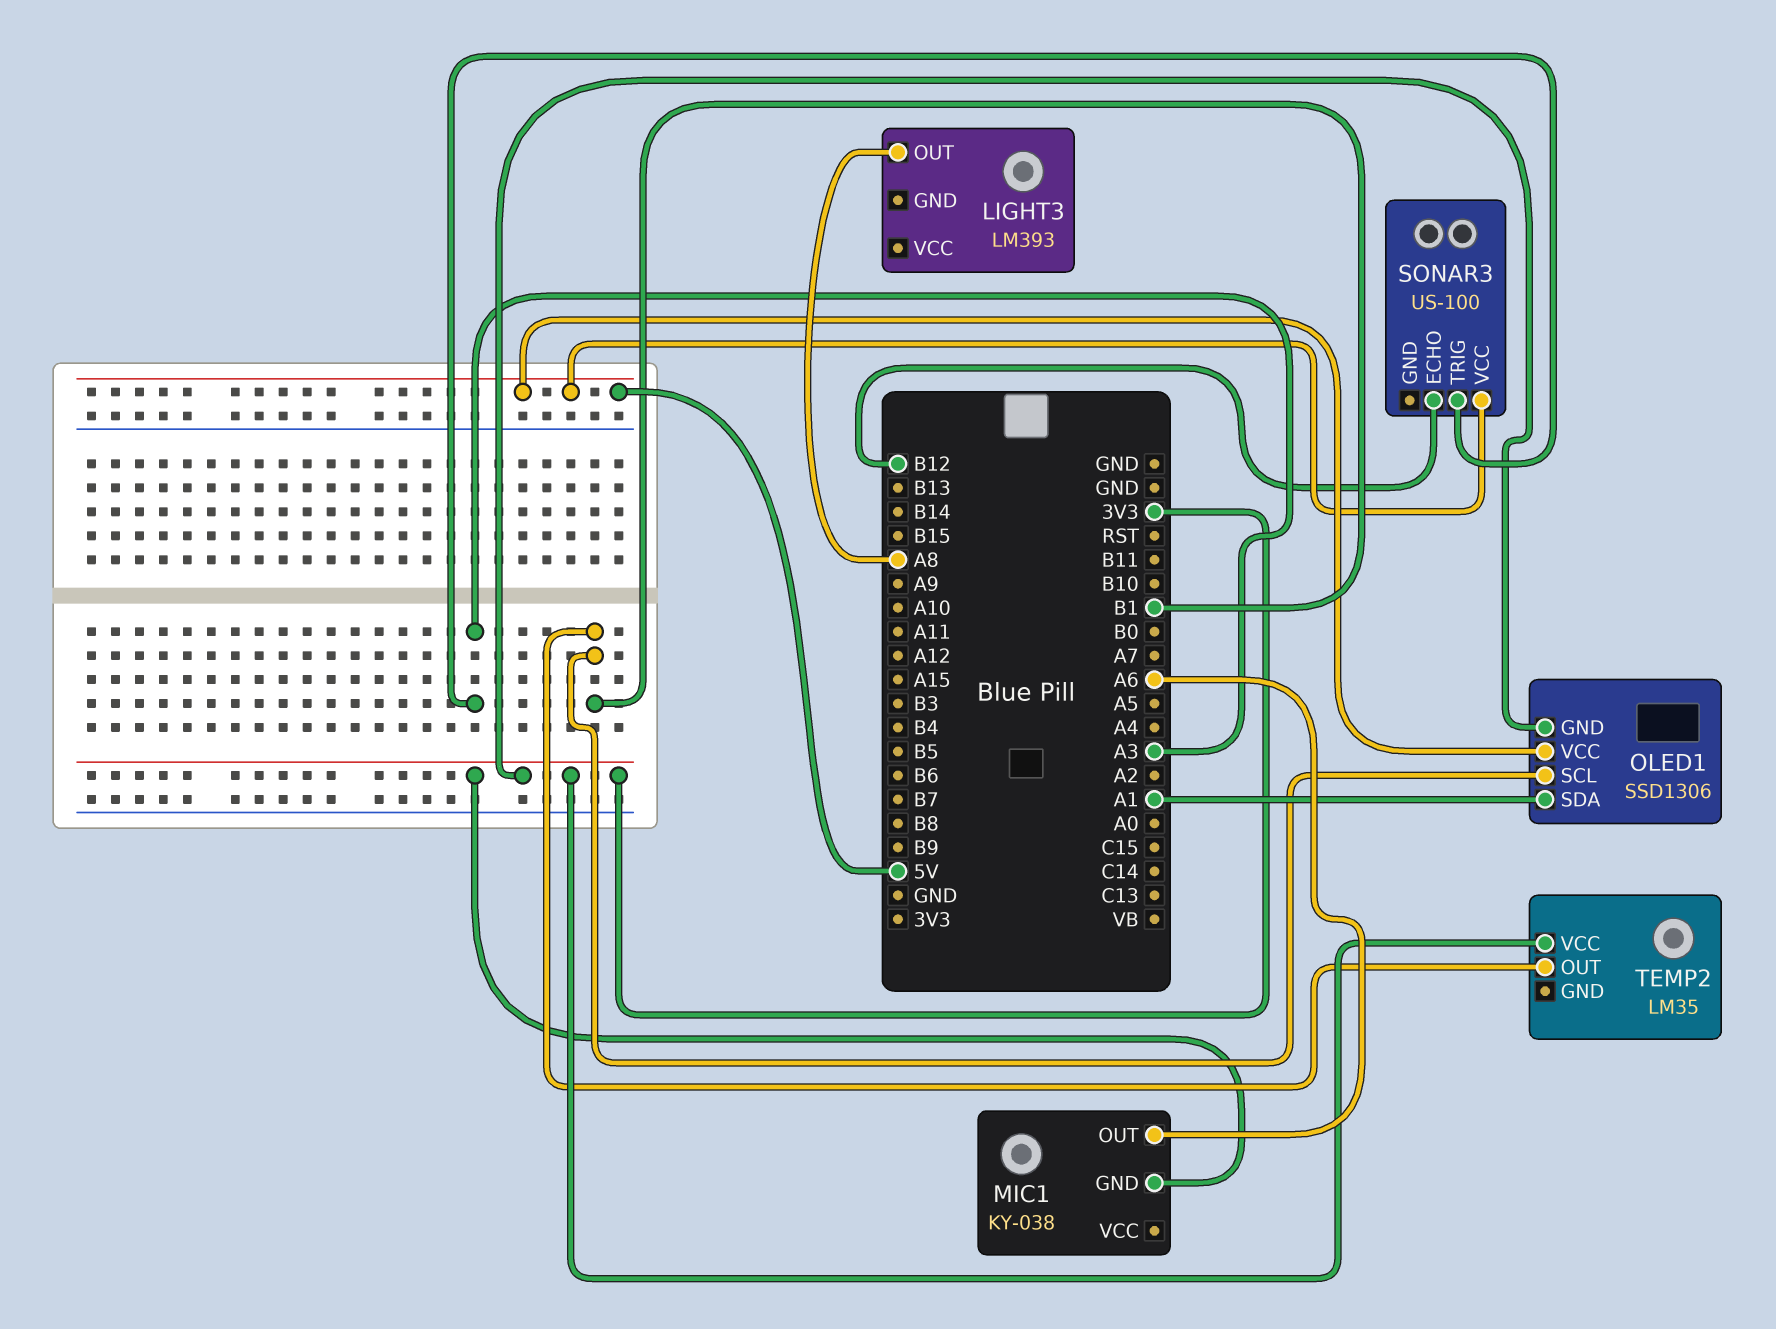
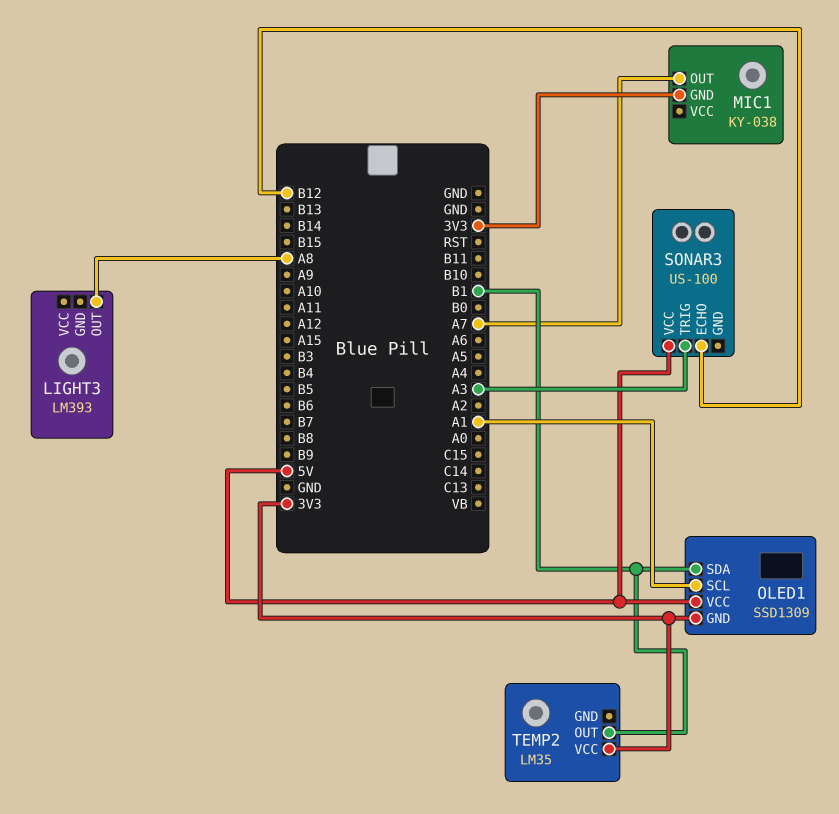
MIC1 pin OUT: A6 -> A7
OLED1: SSD1306 -> SSD1309
OLED1 pin SCL: B1 -> A1
OLED1 pin SDA: A1 -> B1

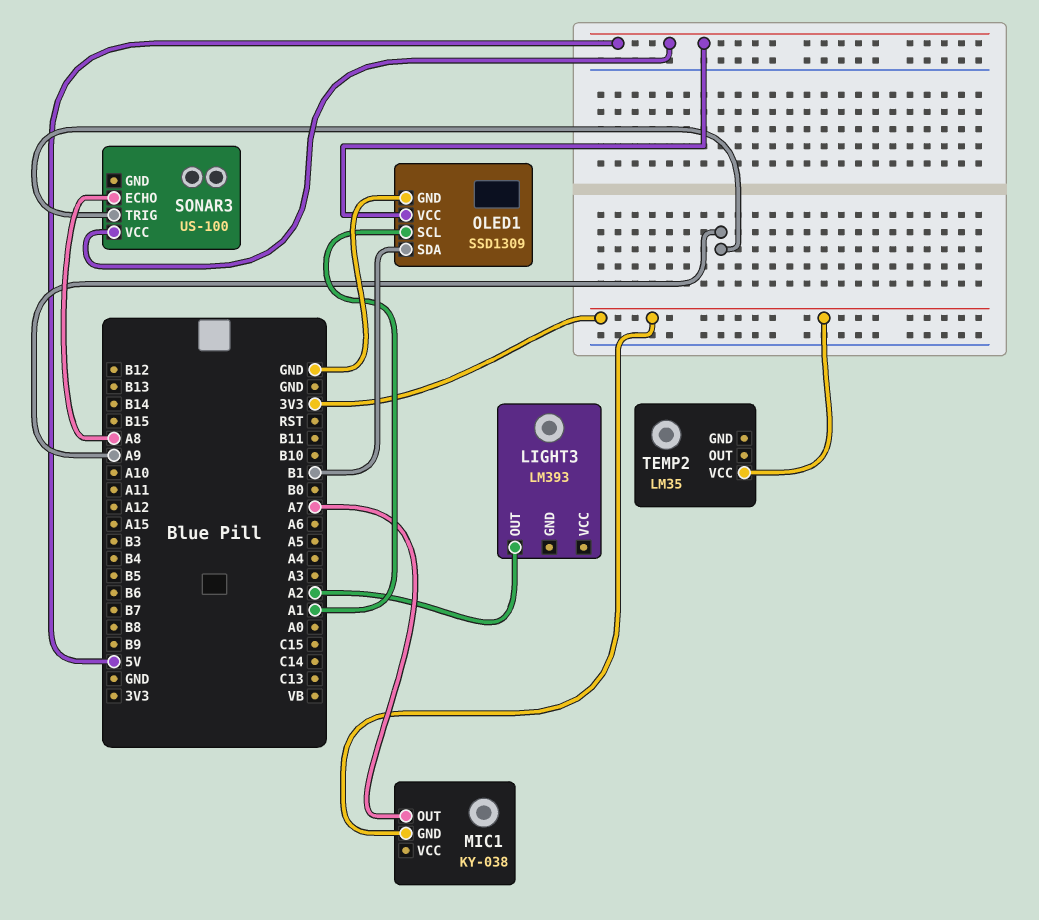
LIGHT3 pin OUT: A8 -> A2
OLED1 pin GND: 3V3 -> GND
SONAR3 pin ECHO: B12 -> A8
SONAR3 pin TRIG: A3 -> A9
TEMP2 pin OUT: B1 -> none

